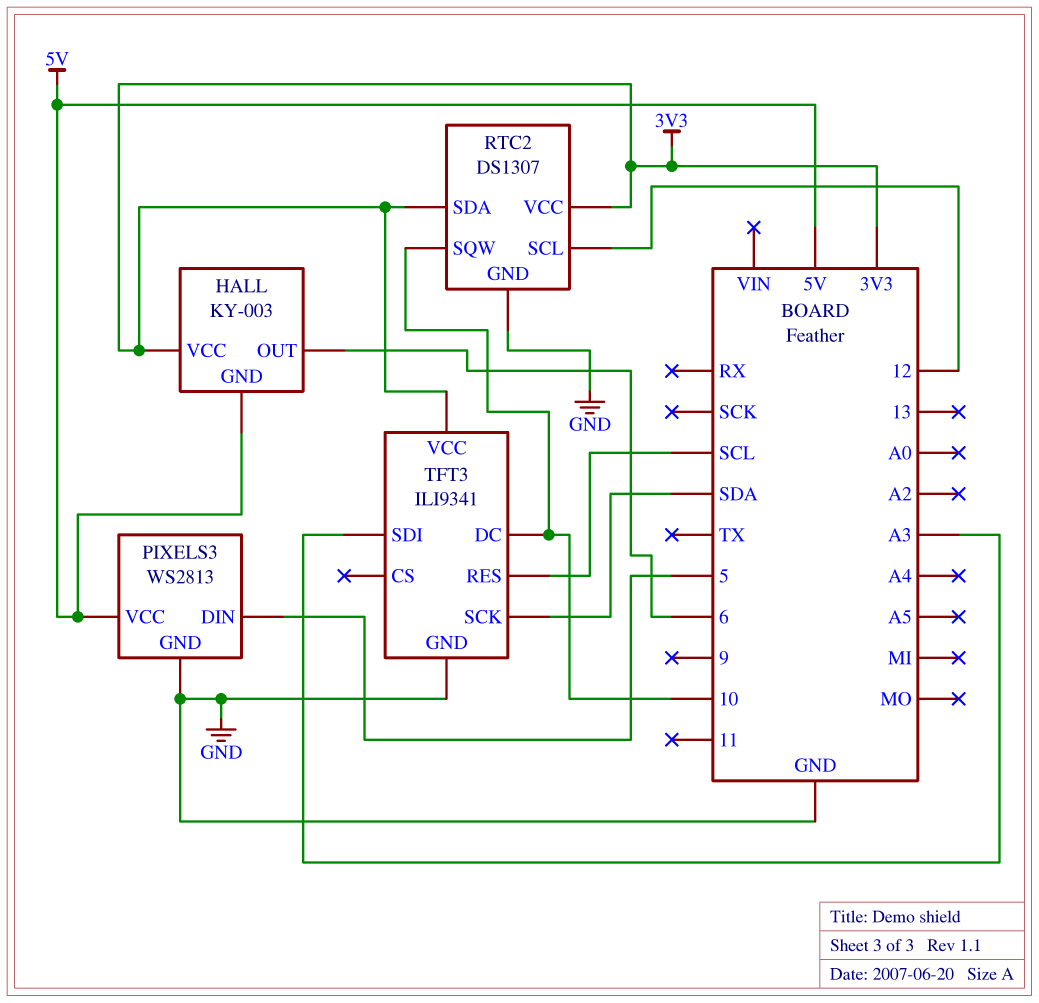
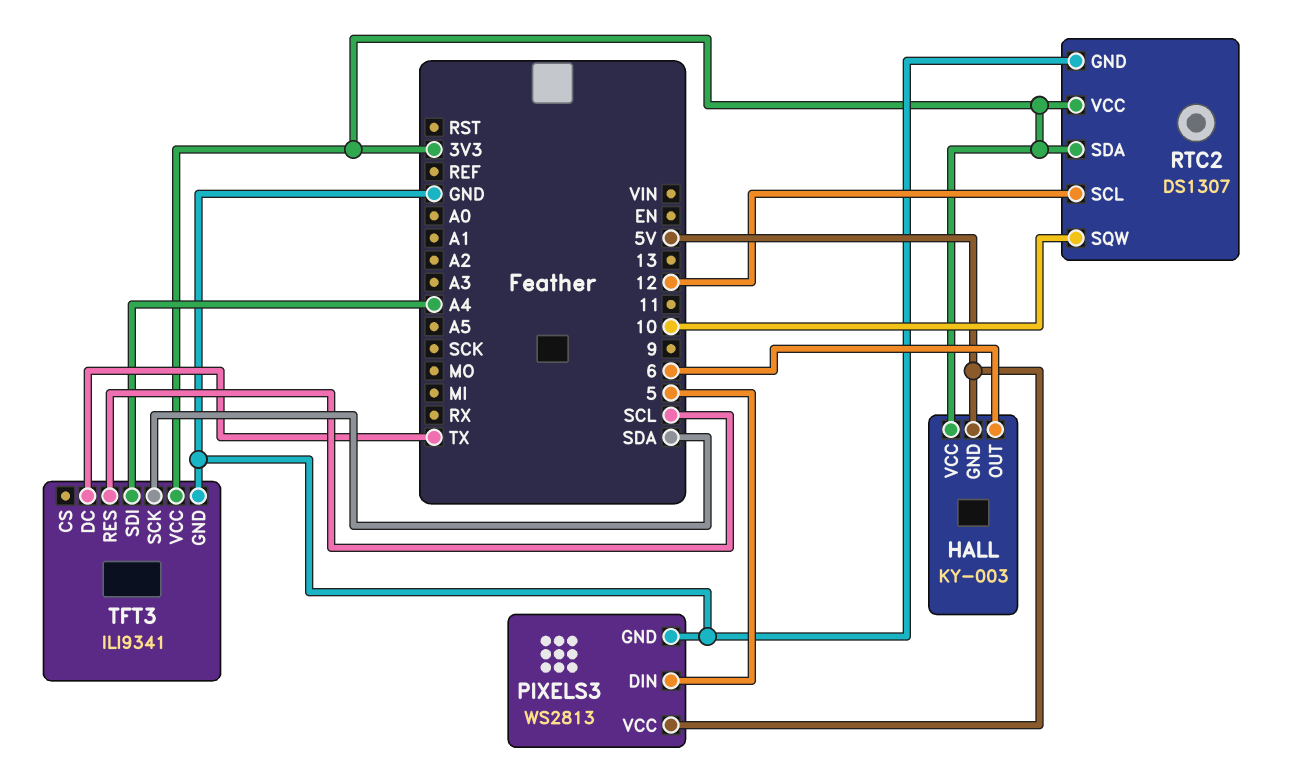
TFT3 pin DC: 10 -> TX
TFT3 pin SDI: A3 -> A4

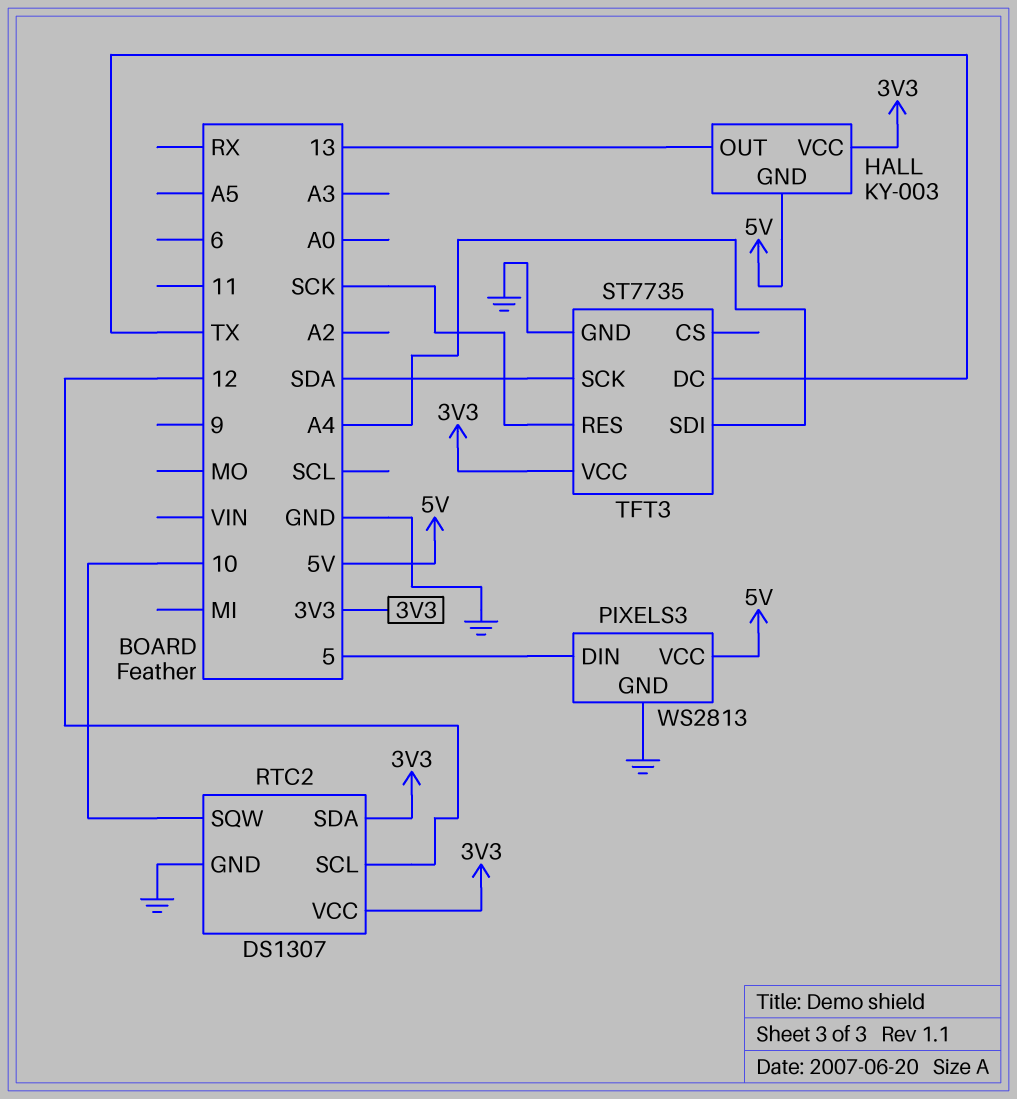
HALL pin OUT: 6 -> 13
TFT3: ILI9341 -> ST7735
TFT3 pin RES: SCL -> SCK

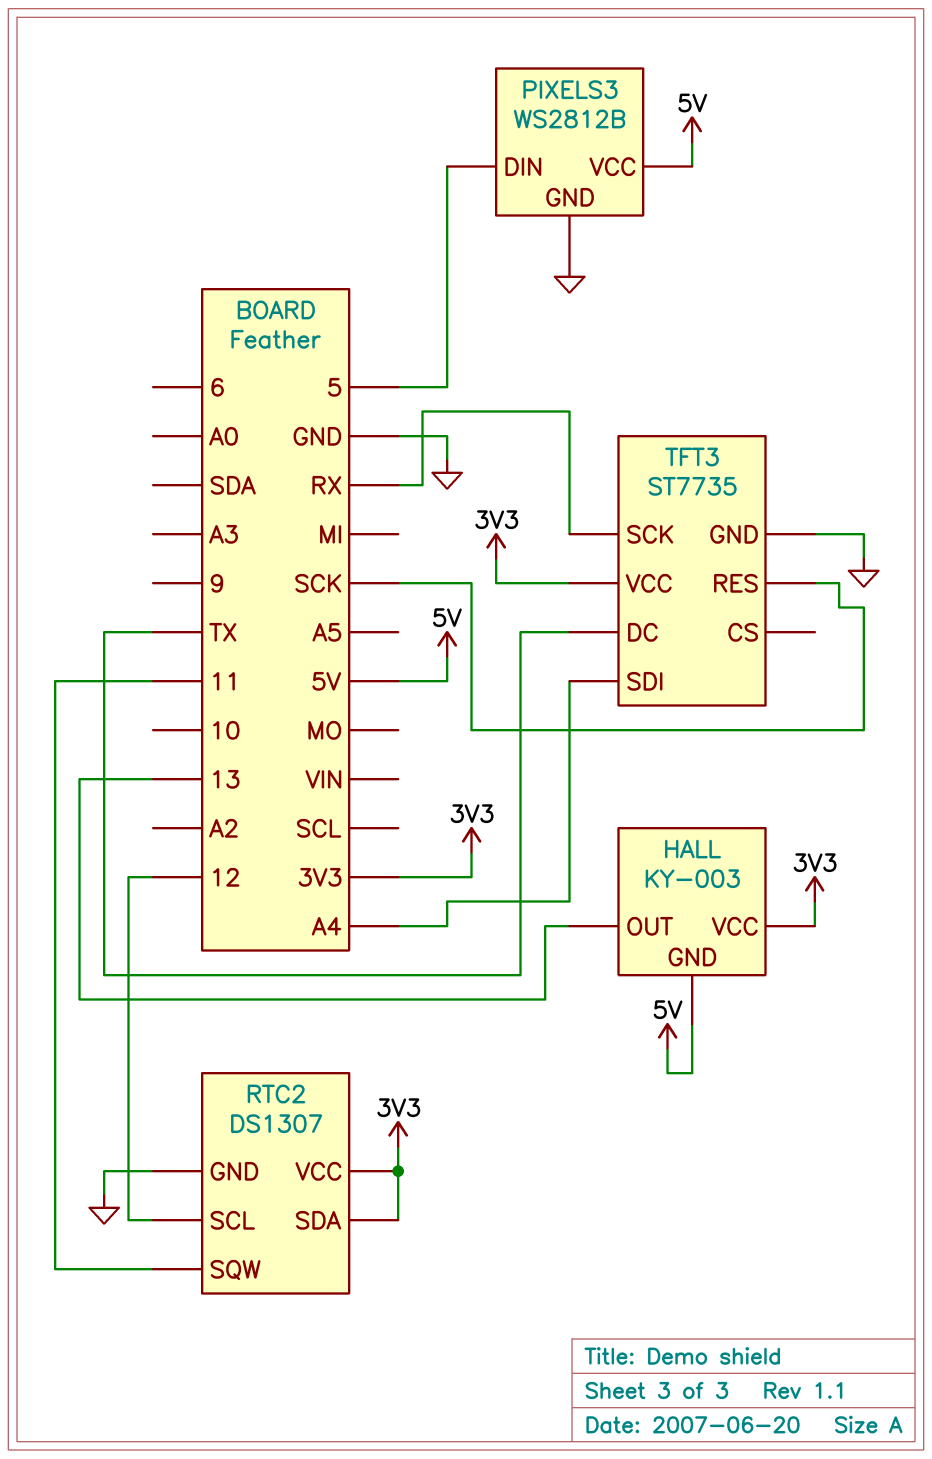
PIXELS3: WS2813 -> WS2812B
RTC2 pin SQW: 10 -> 11
TFT3 pin SCK: SDA -> RX

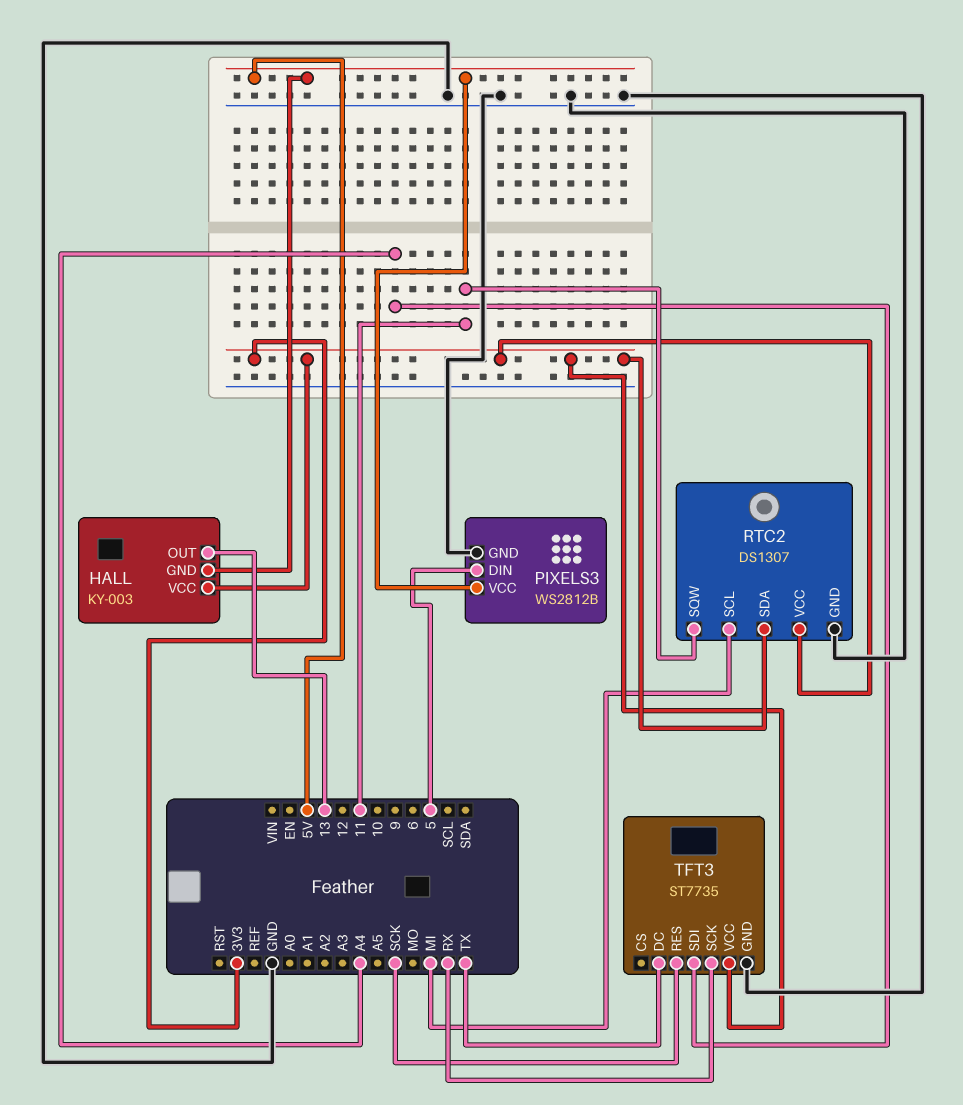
RTC2 pin SCL: 12 -> MI

